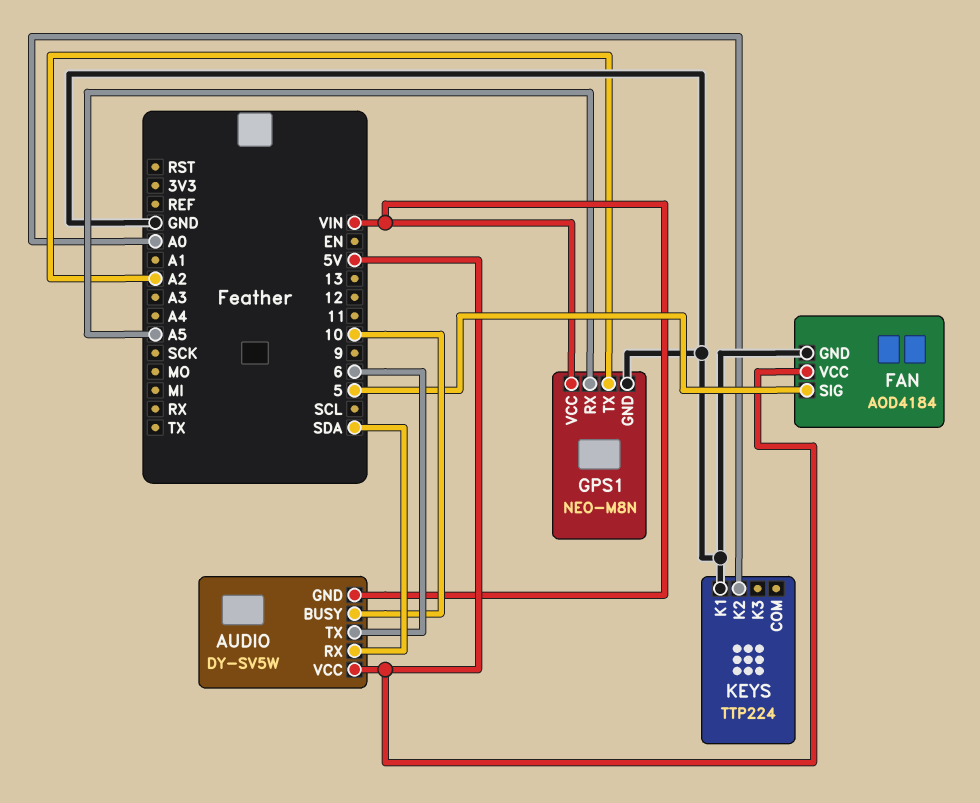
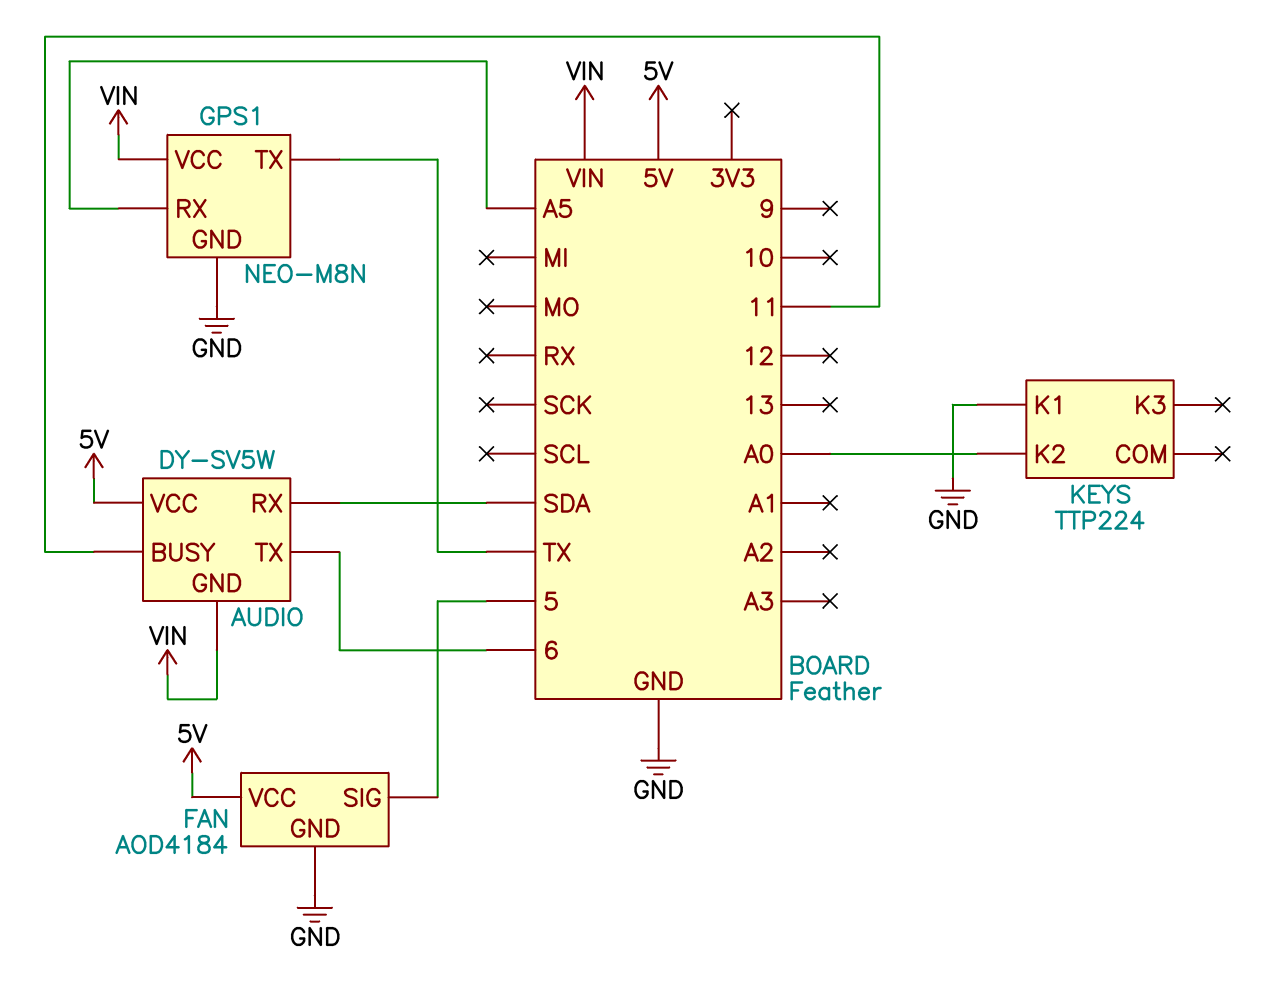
AUDIO pin BUSY: 10 -> 11
GPS1 pin TX: A2 -> TX

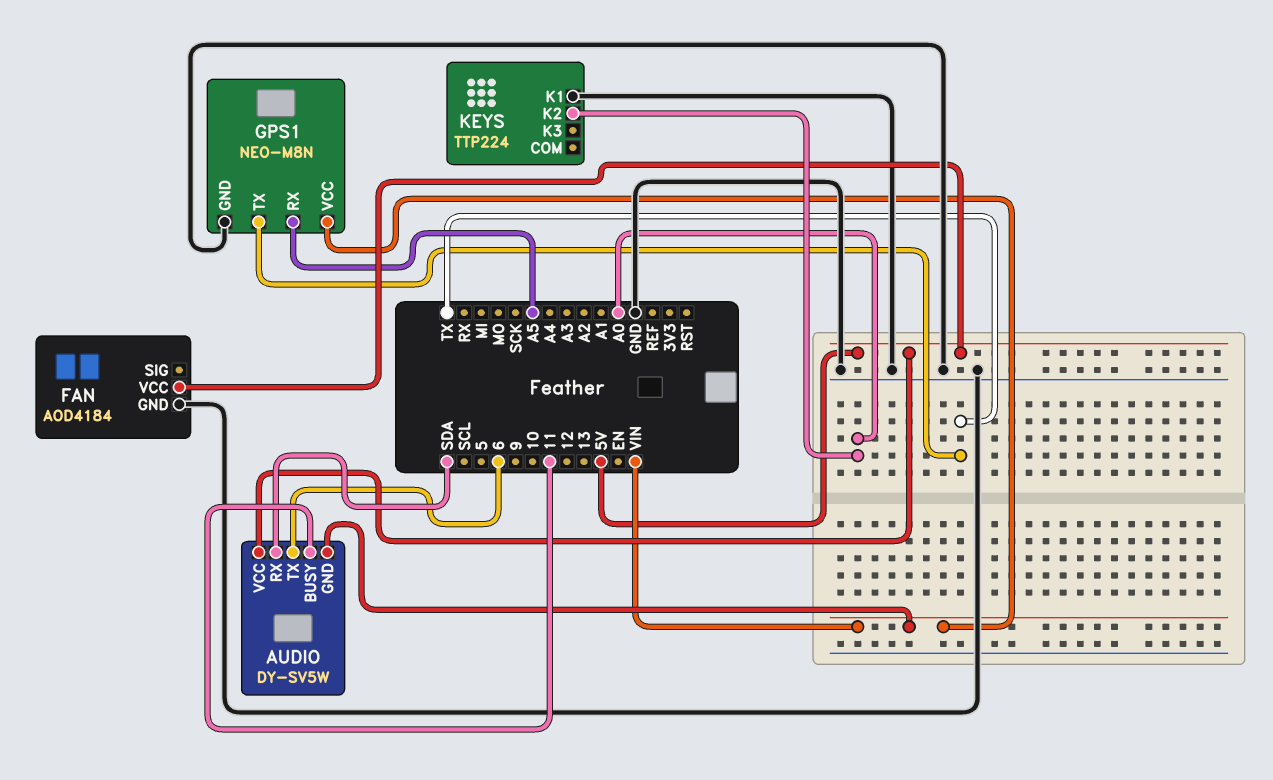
FAN pin SIG: 5 -> none

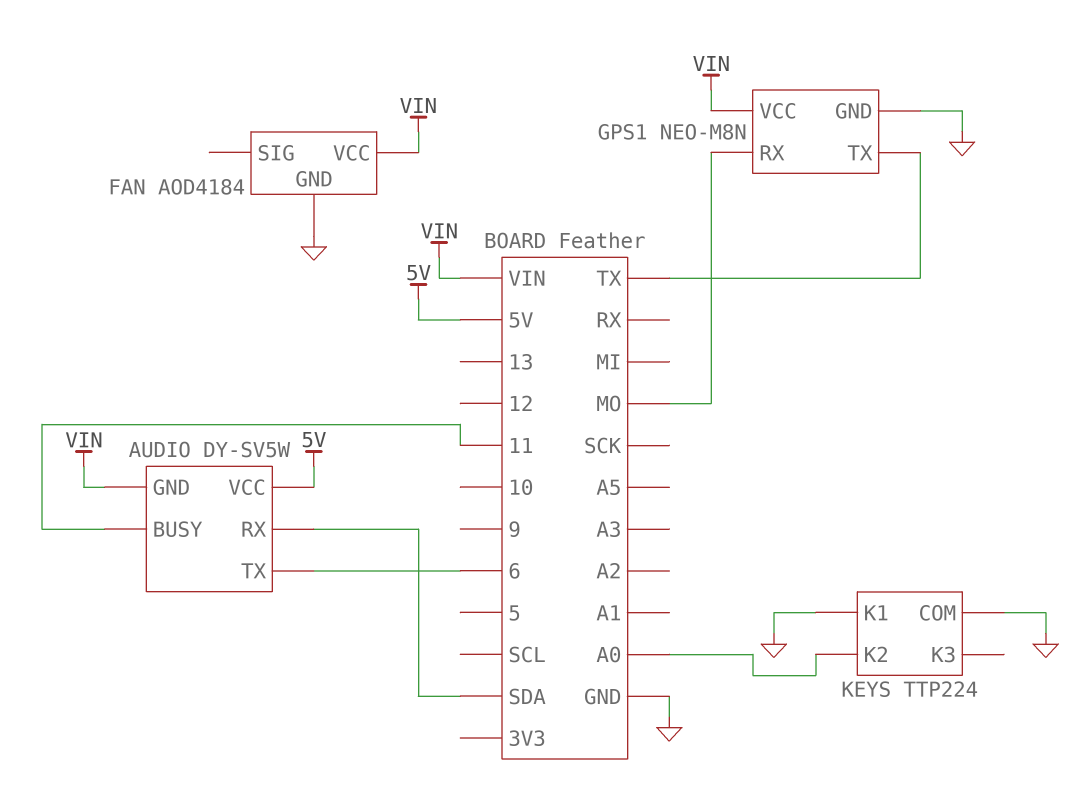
FAN pin VCC: 5V -> VIN
GPS1 pin RX: A5 -> MO
KEYS pin COM: none -> GND

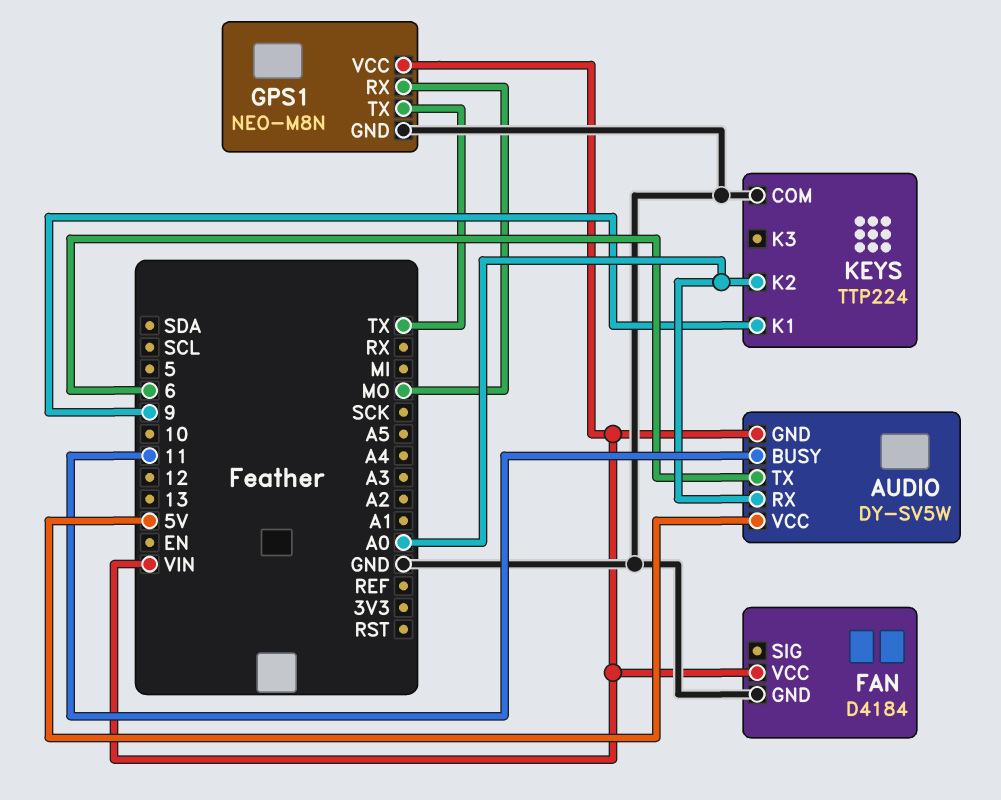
AUDIO pin RX: SDA -> A0
FAN: AOD4184 -> D4184
KEYS pin K1: GND -> 9

